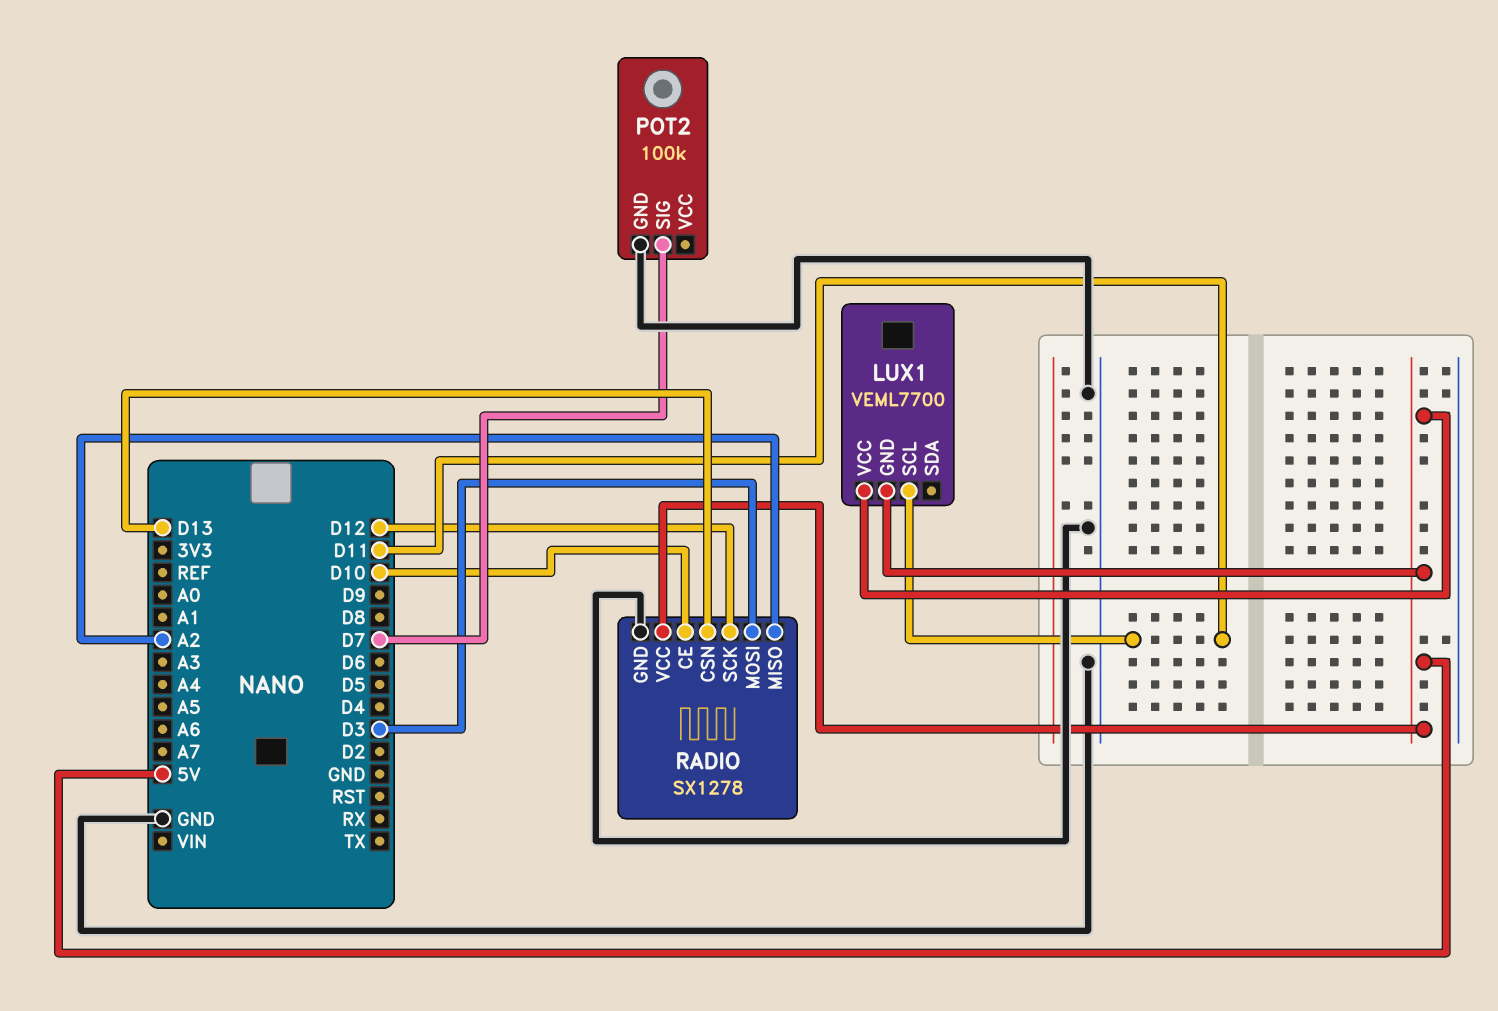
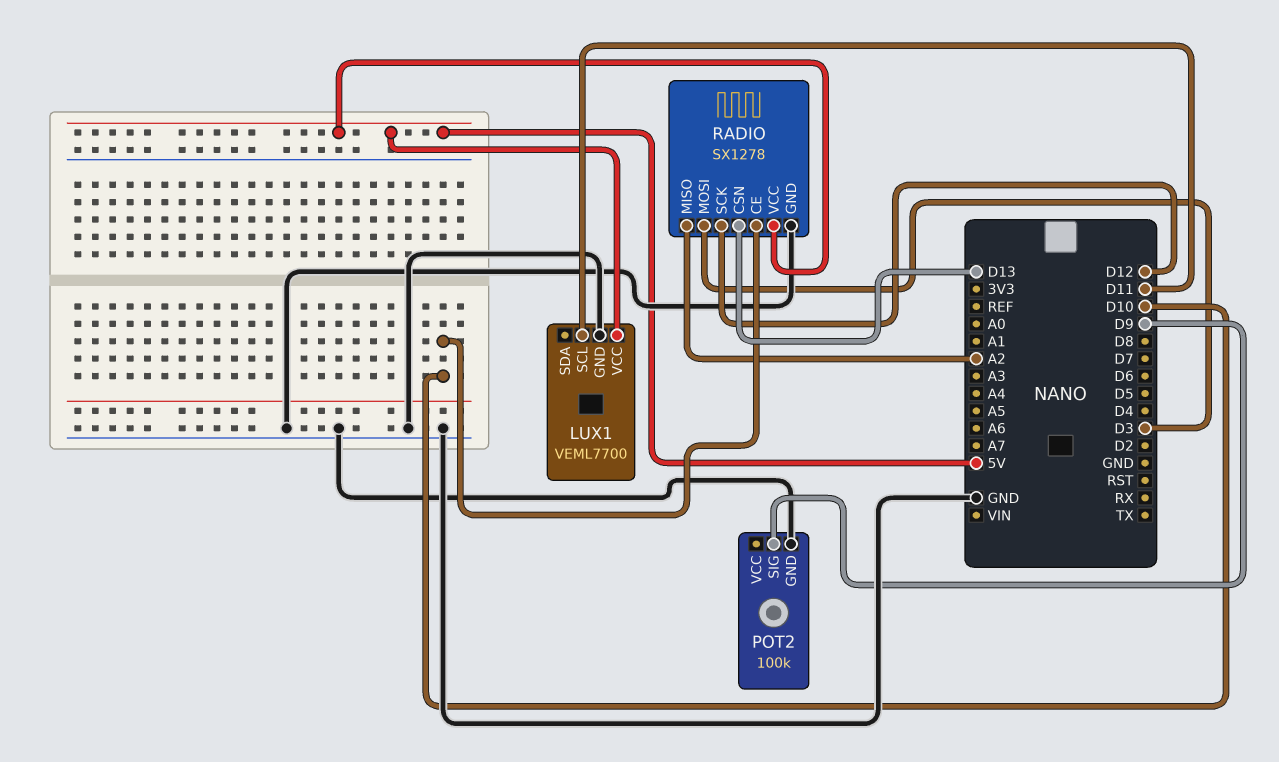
LUX1 pin GND: 5V -> GND
POT2 pin SIG: D7 -> D9

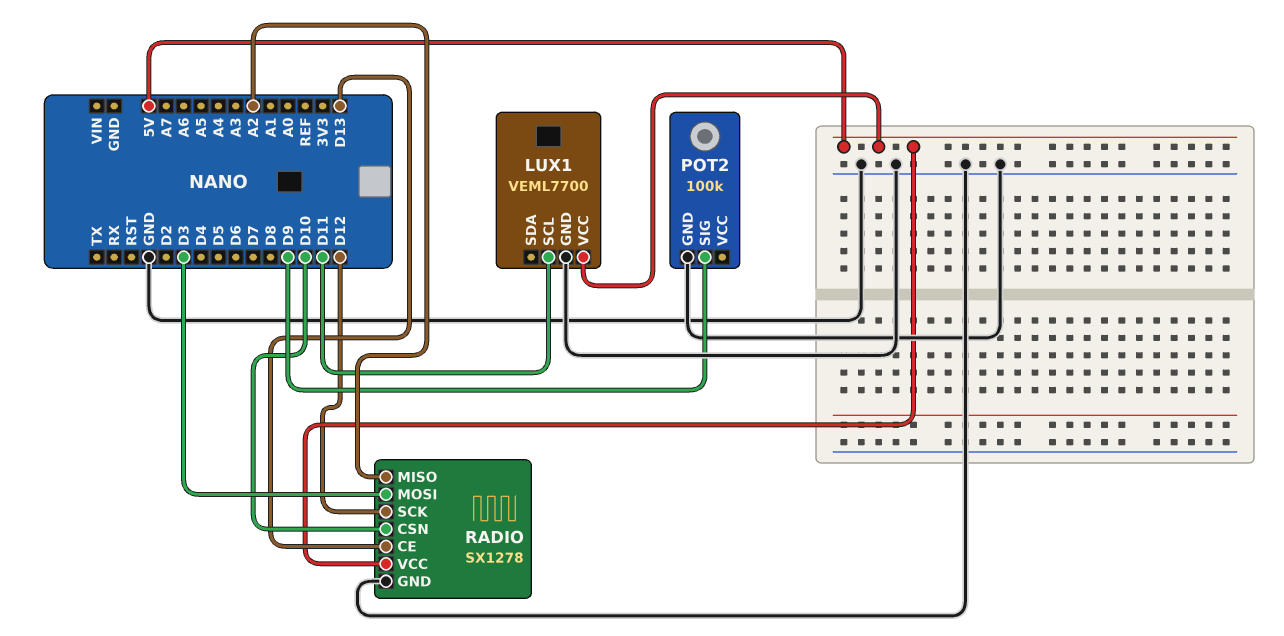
RADIO pin CE: D10 -> D13
RADIO pin CSN: D13 -> D10

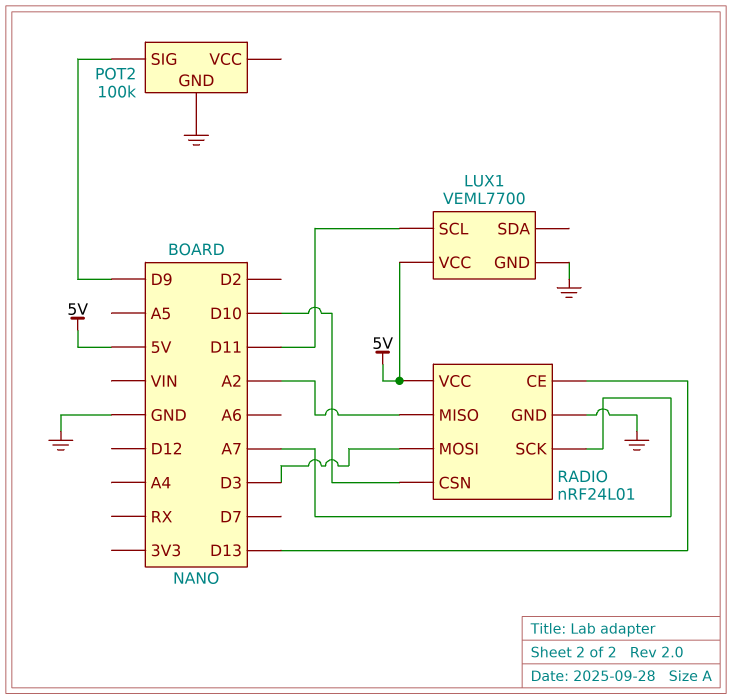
RADIO: SX1278 -> nRF24L01
RADIO pin SCK: D12 -> A7

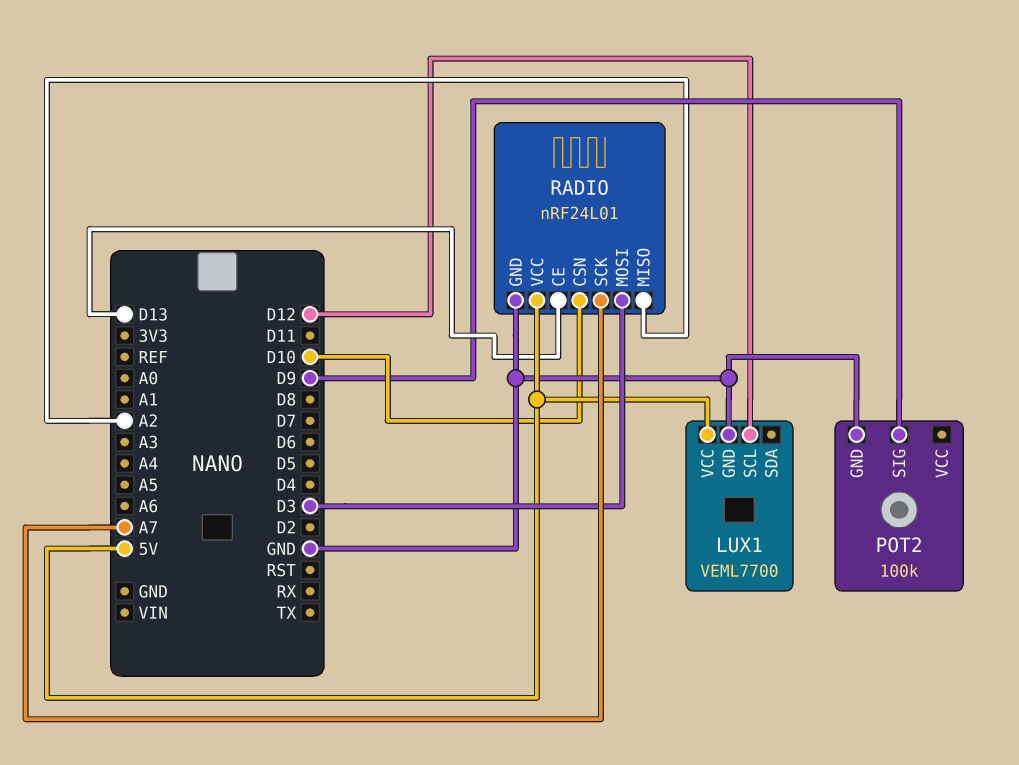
LUX1 pin SCL: D11 -> D12

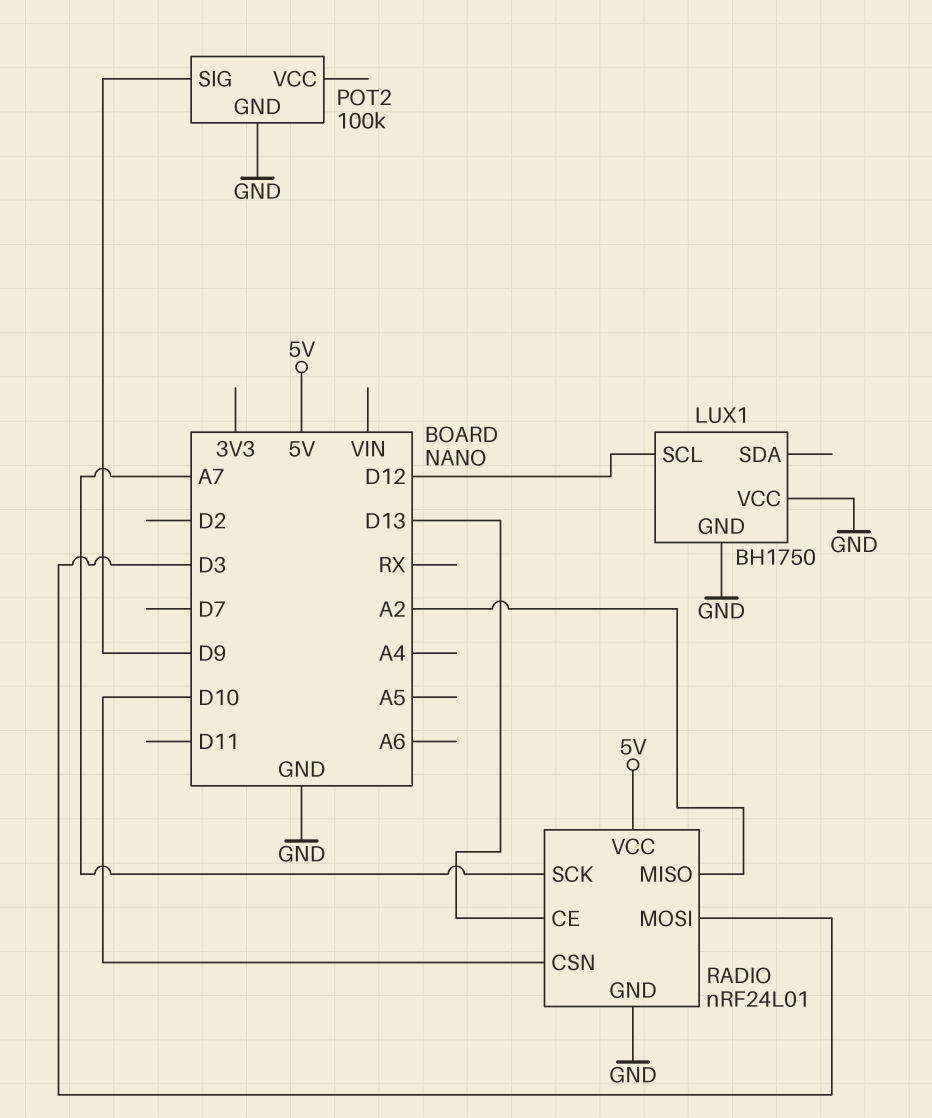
LUX1: VEML7700 -> BH1750
LUX1 pin VCC: 5V -> GND

